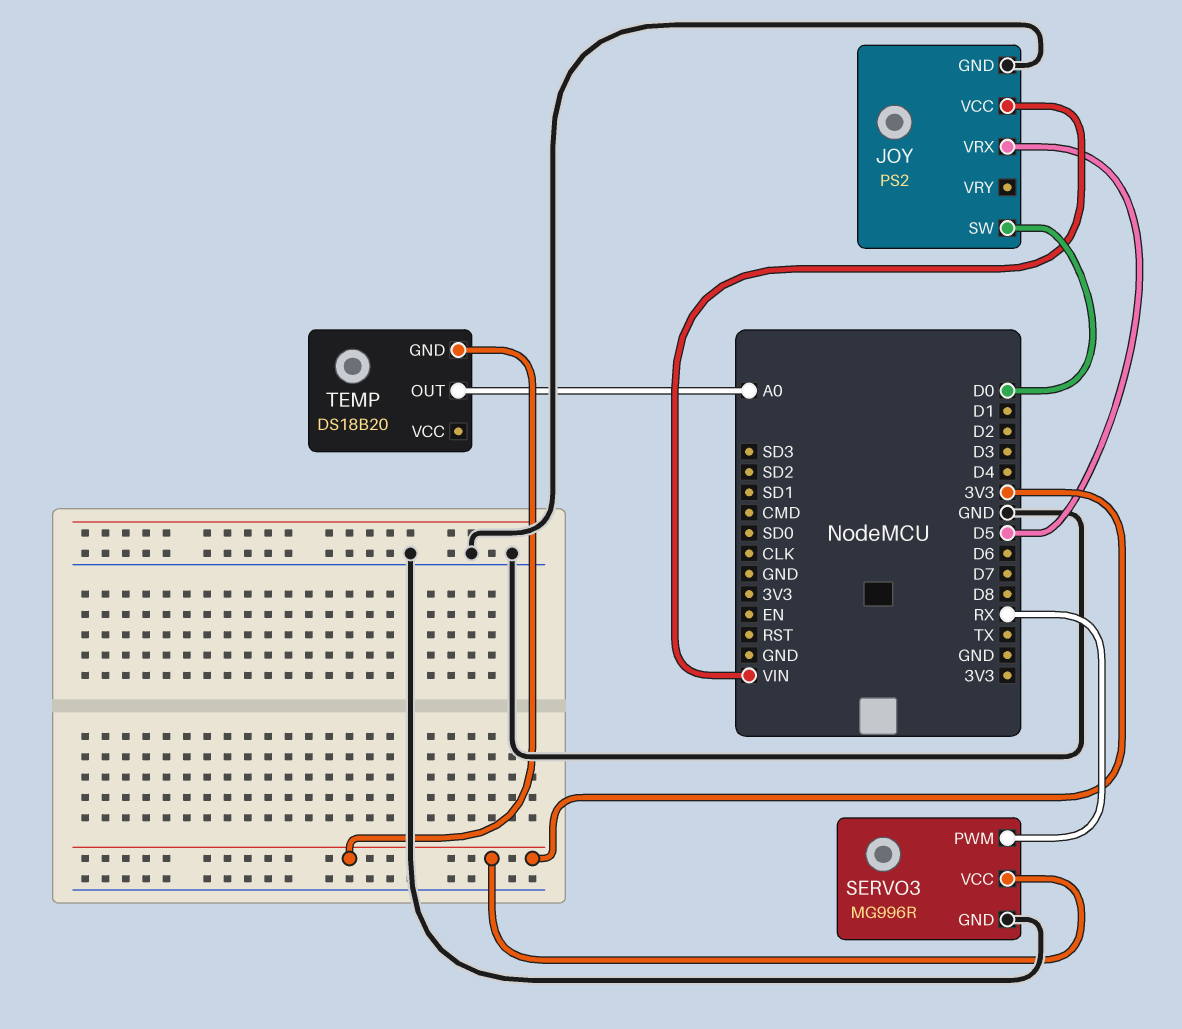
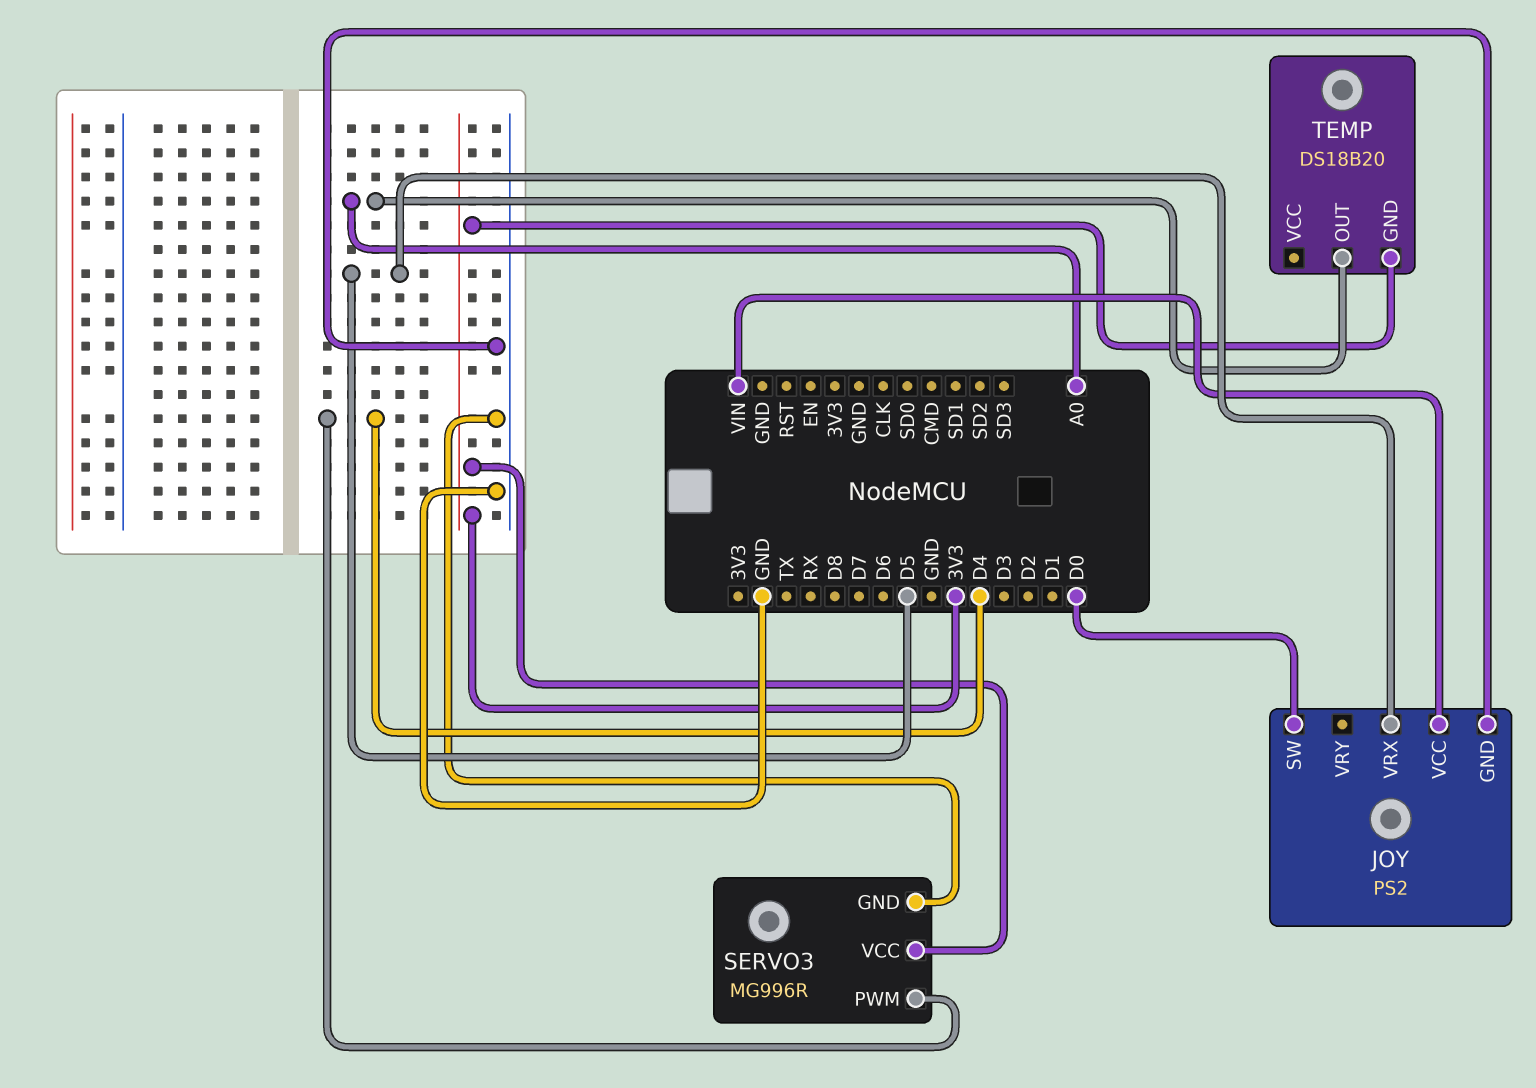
SERVO3 pin PWM: RX -> D4

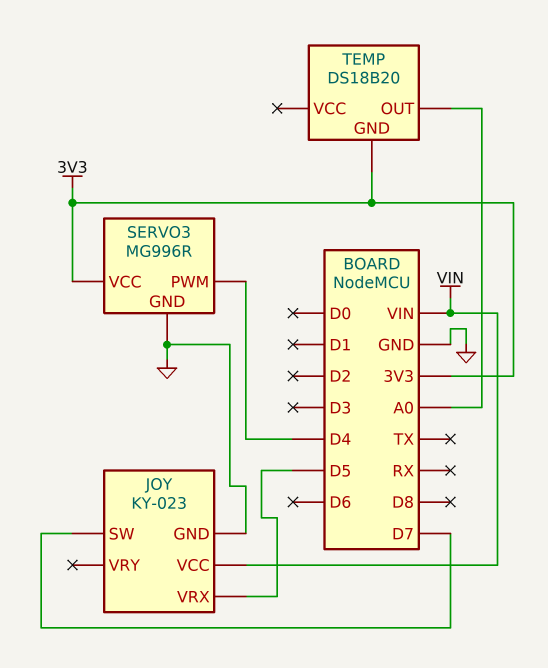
JOY: PS2 -> KY-023
JOY pin SW: D0 -> D7

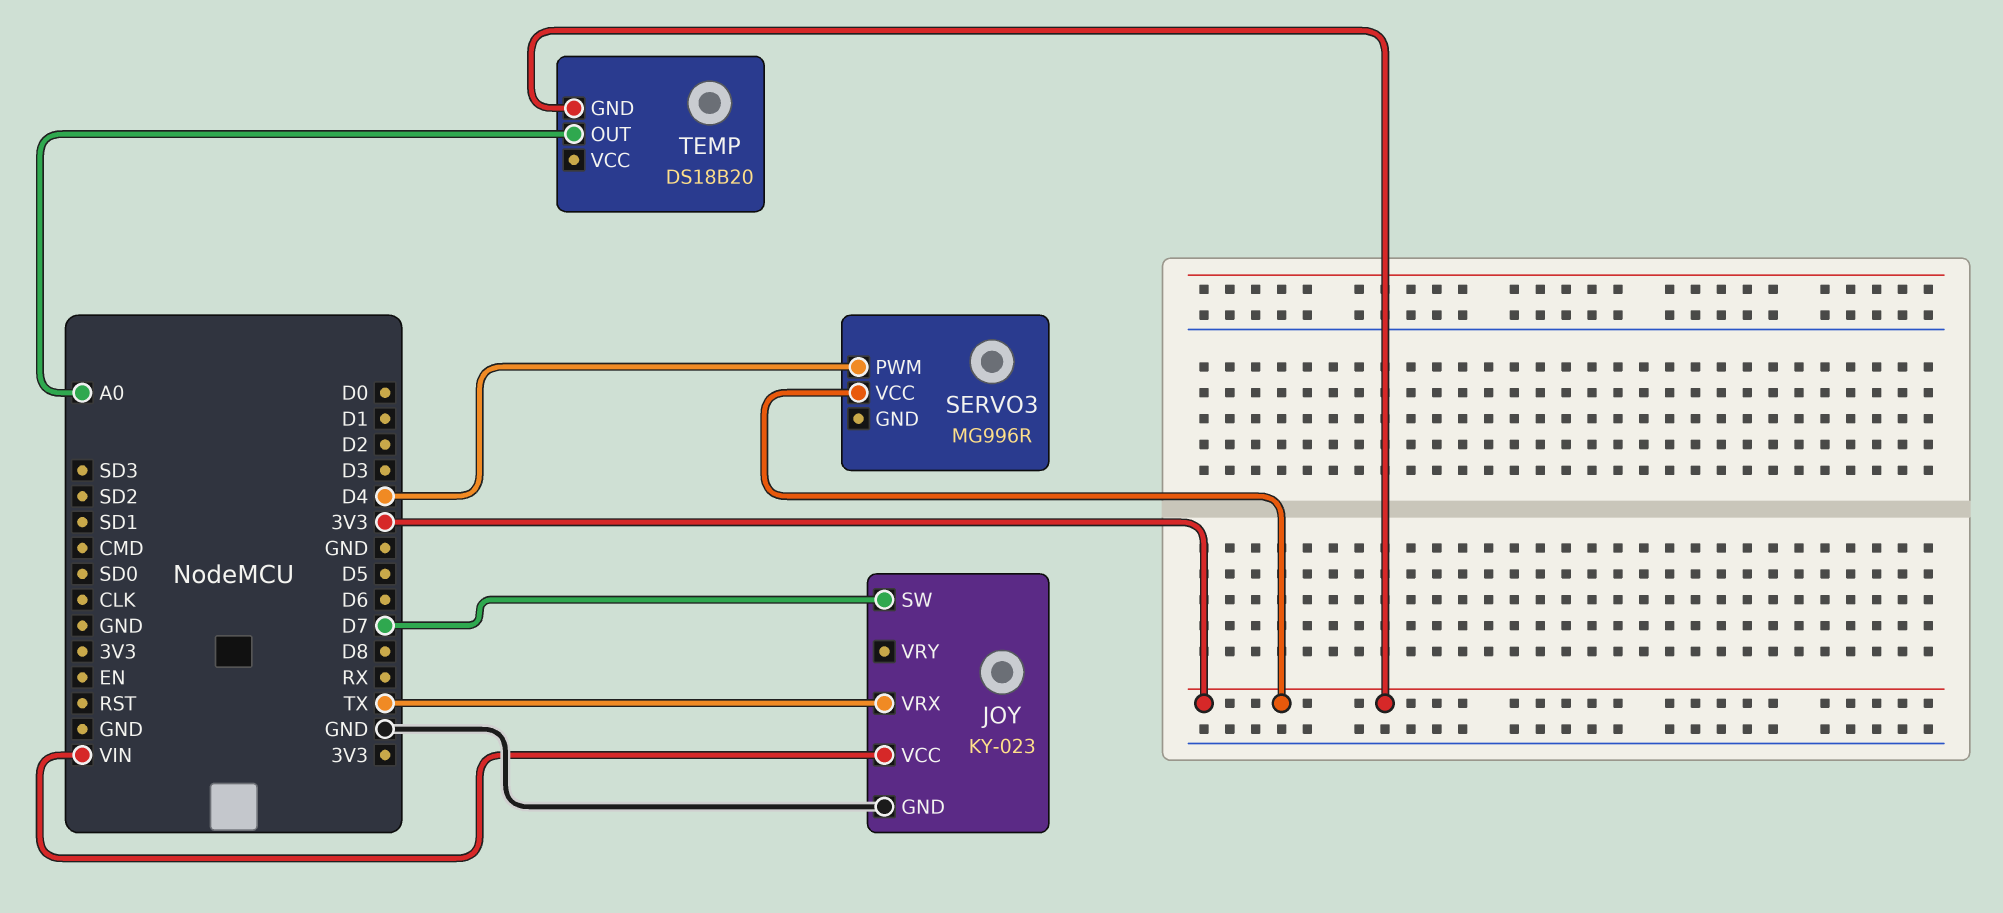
JOY pin VRX: D5 -> TX
SERVO3 pin GND: GND -> none

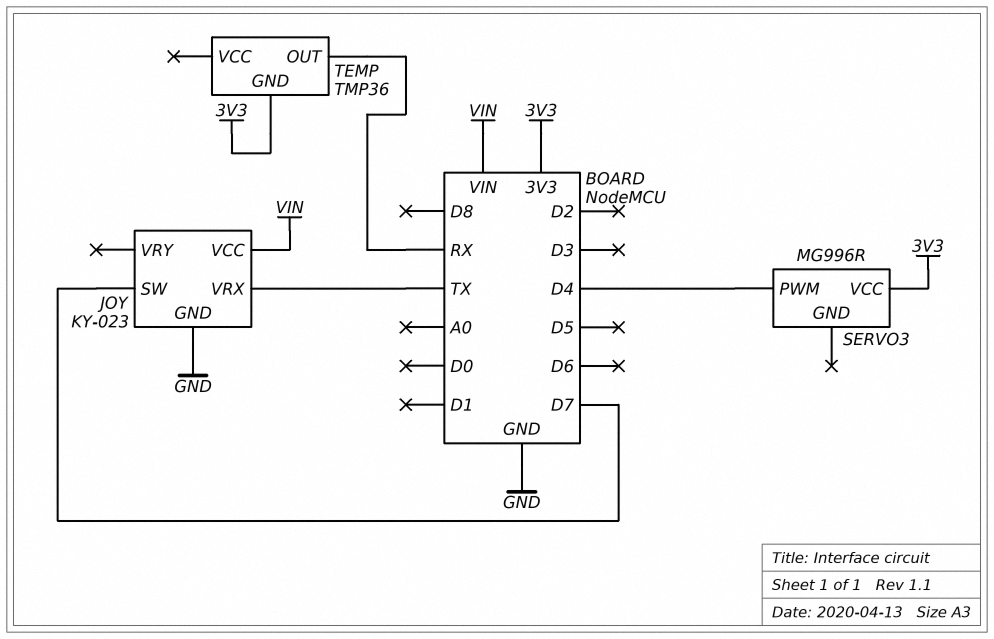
TEMP: DS18B20 -> TMP36
TEMP pin OUT: A0 -> RX

